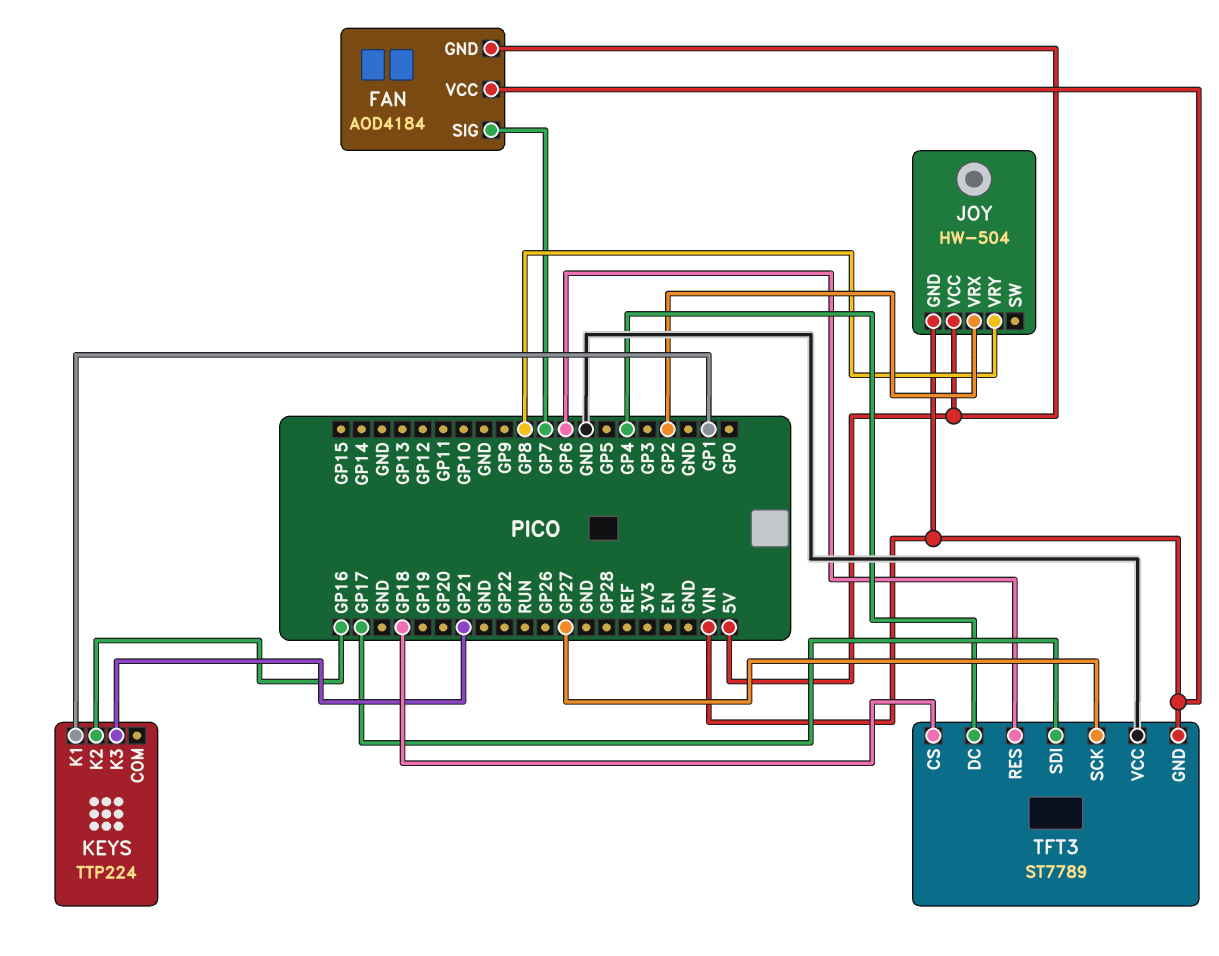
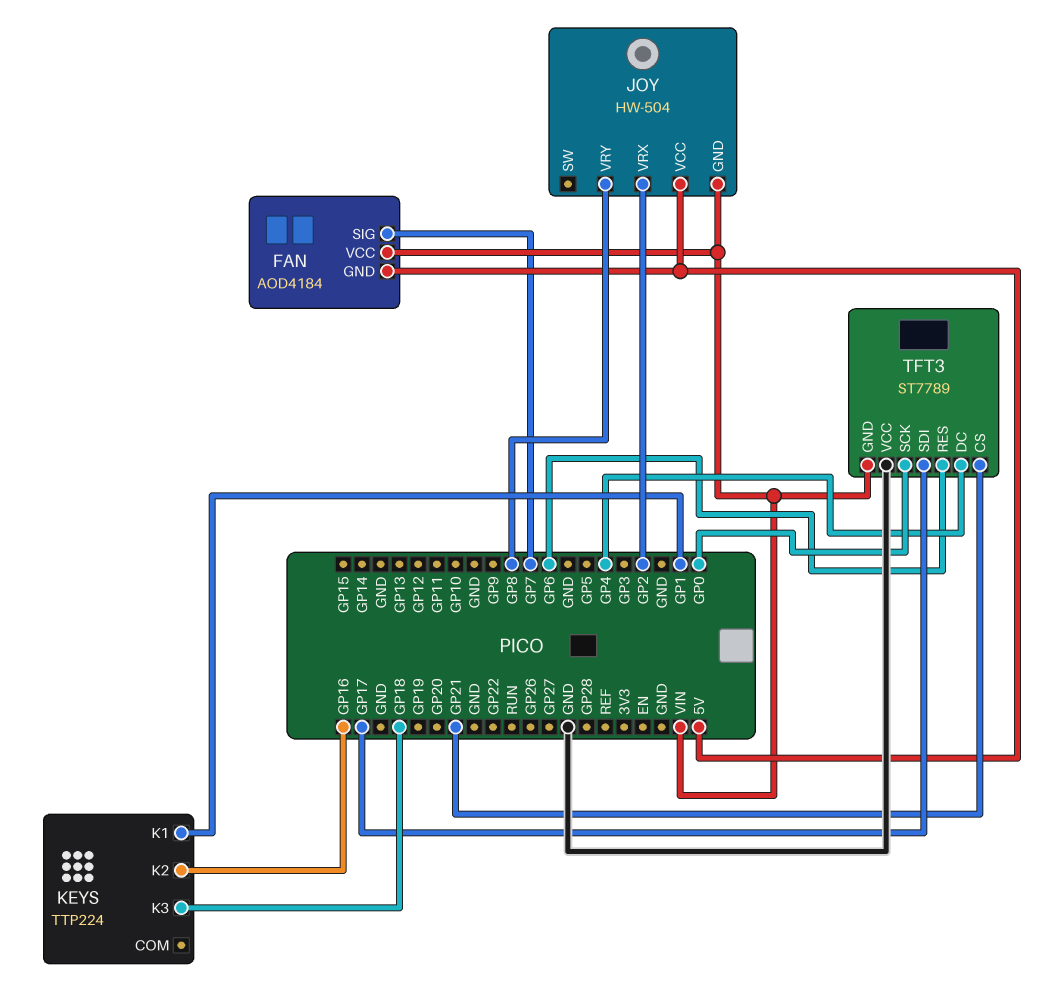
KEYS pin K3: GP21 -> GP18
TFT3 pin CS: GP18 -> GP21
TFT3 pin SCK: GP27 -> GP0

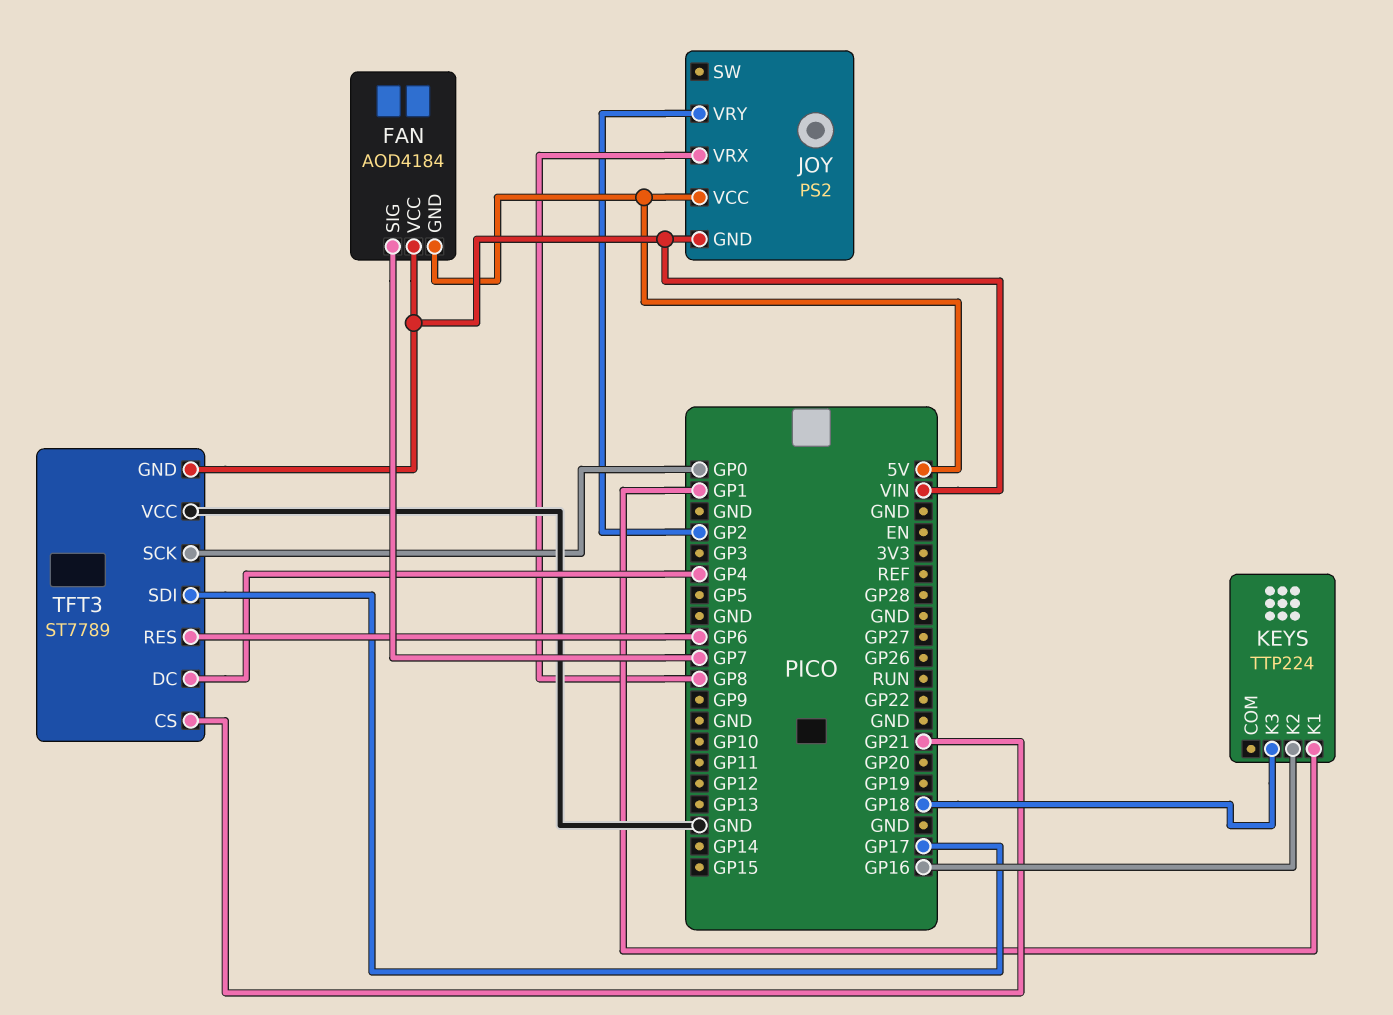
JOY: HW-504 -> PS2
JOY pin VRX: GP2 -> GP8
JOY pin VRY: GP8 -> GP2

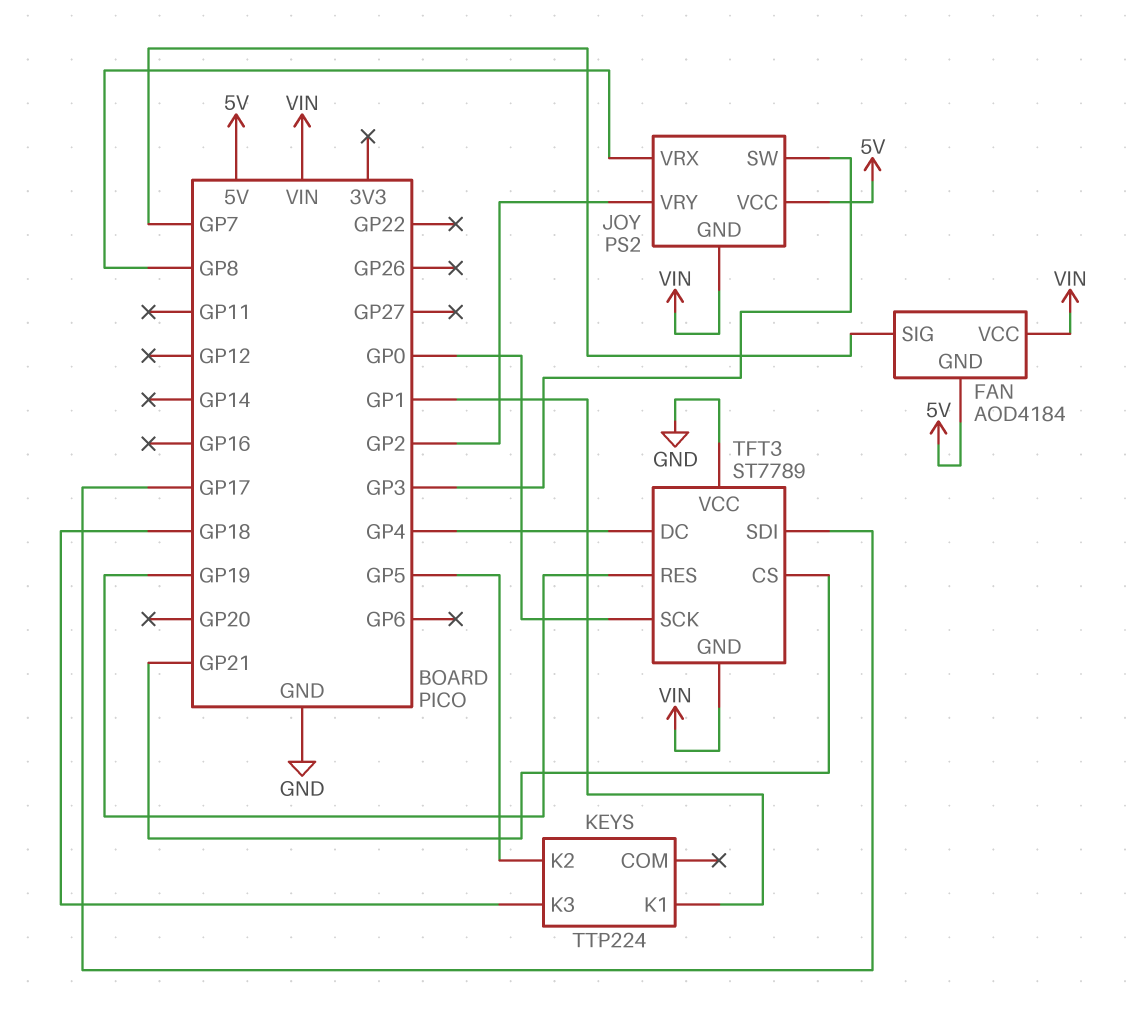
JOY pin SW: none -> GP3
KEYS pin K2: GP16 -> GP5
TFT3 pin RES: GP6 -> GP19

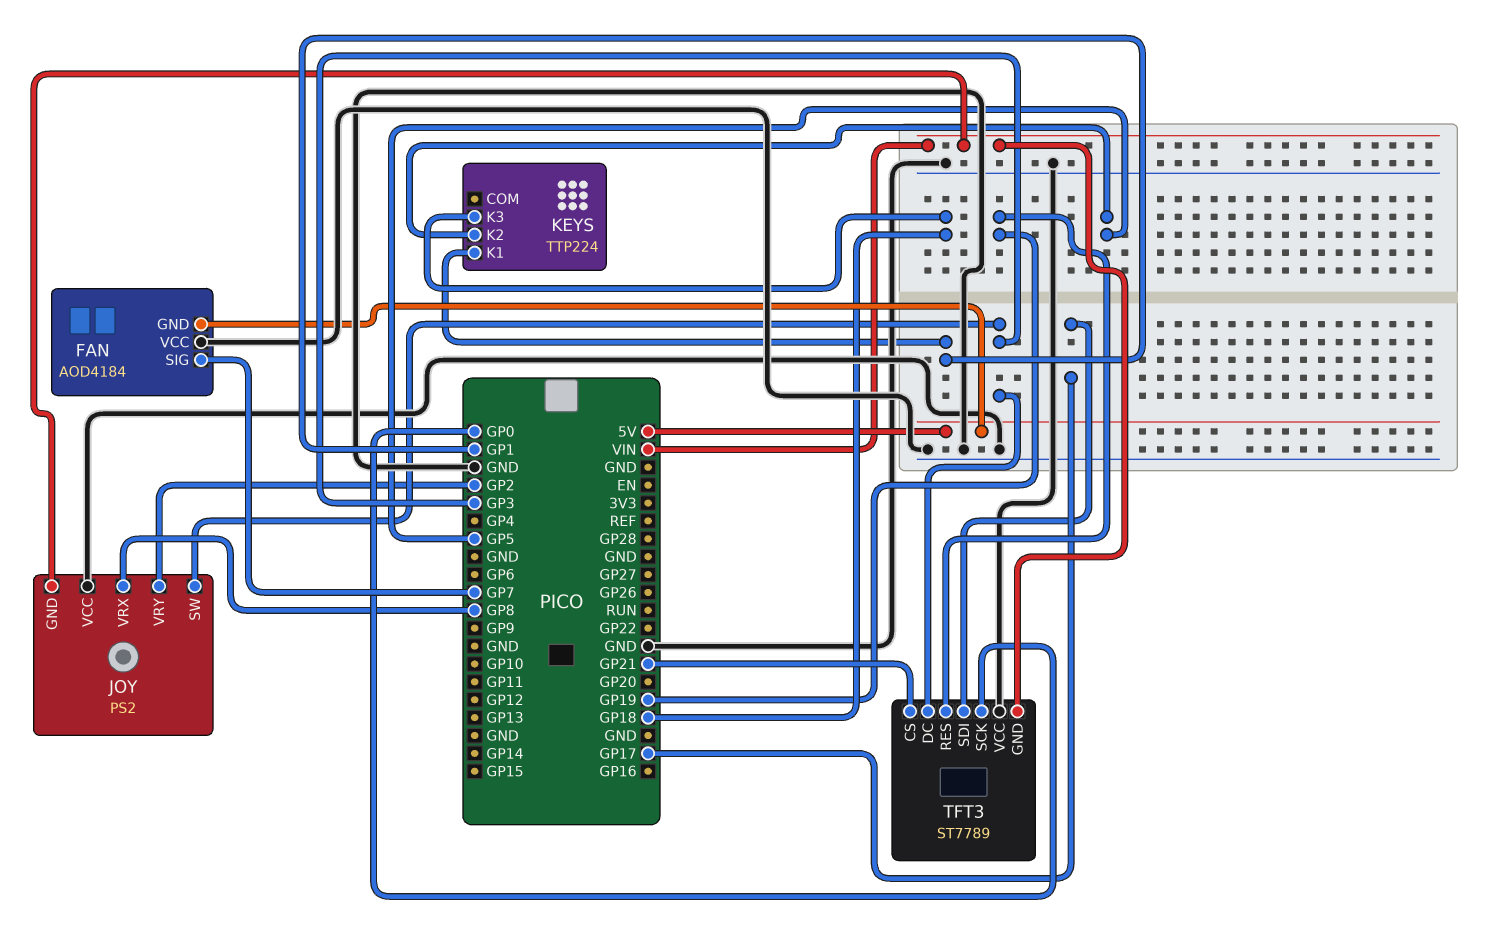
FAN pin VCC: VIN -> GND
JOY pin VCC: 5V -> GND
TFT3 pin DC: GP4 -> GP3

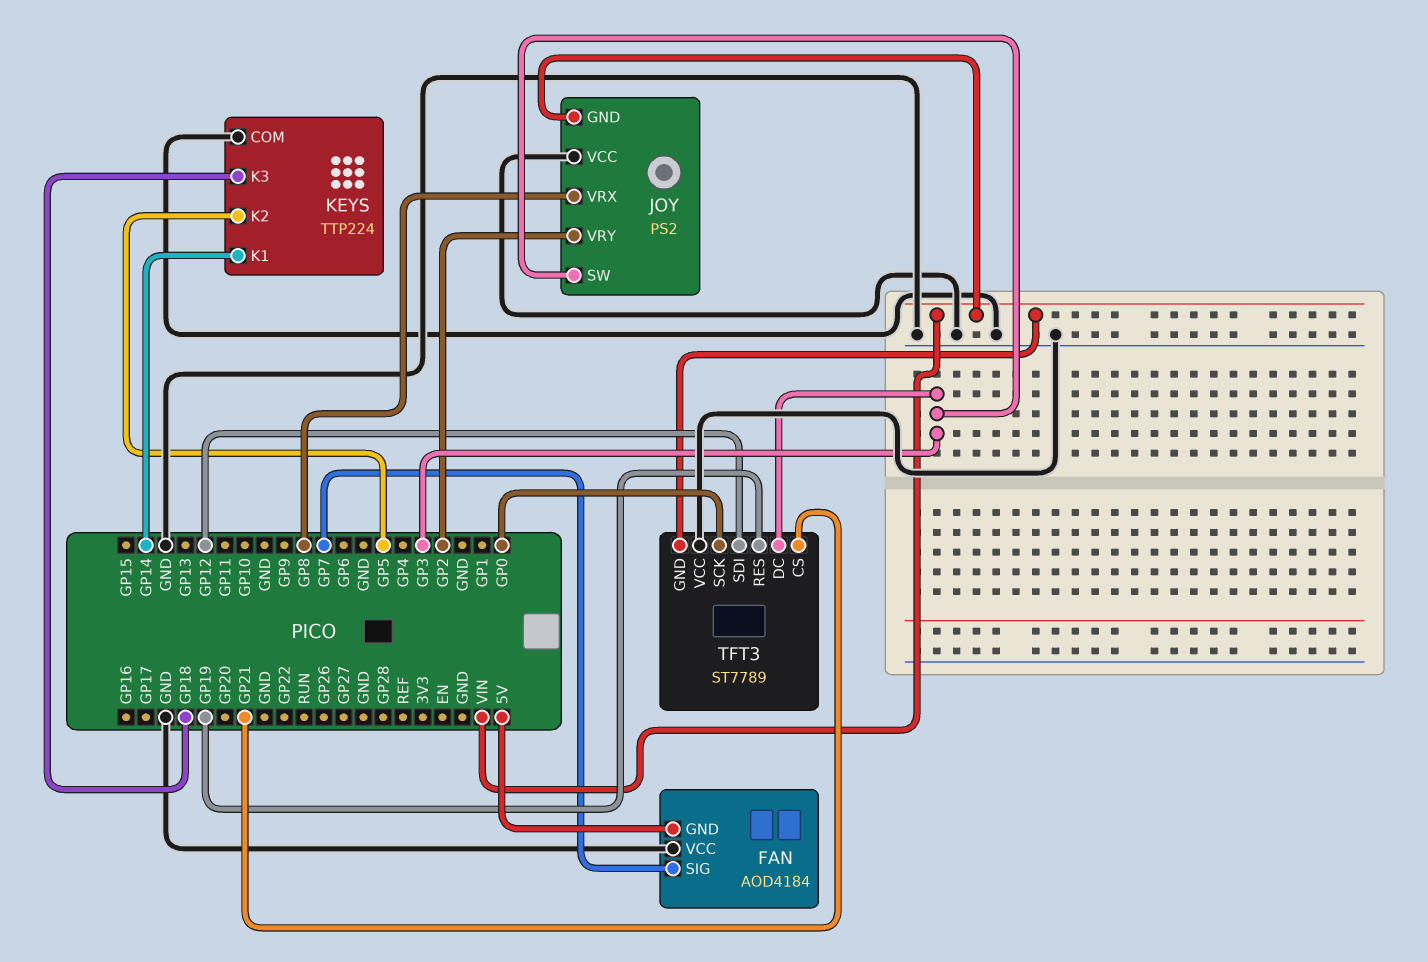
KEYS pin COM: none -> GND
KEYS pin K1: GP1 -> GP14
TFT3 pin SDI: GP17 -> GP12

